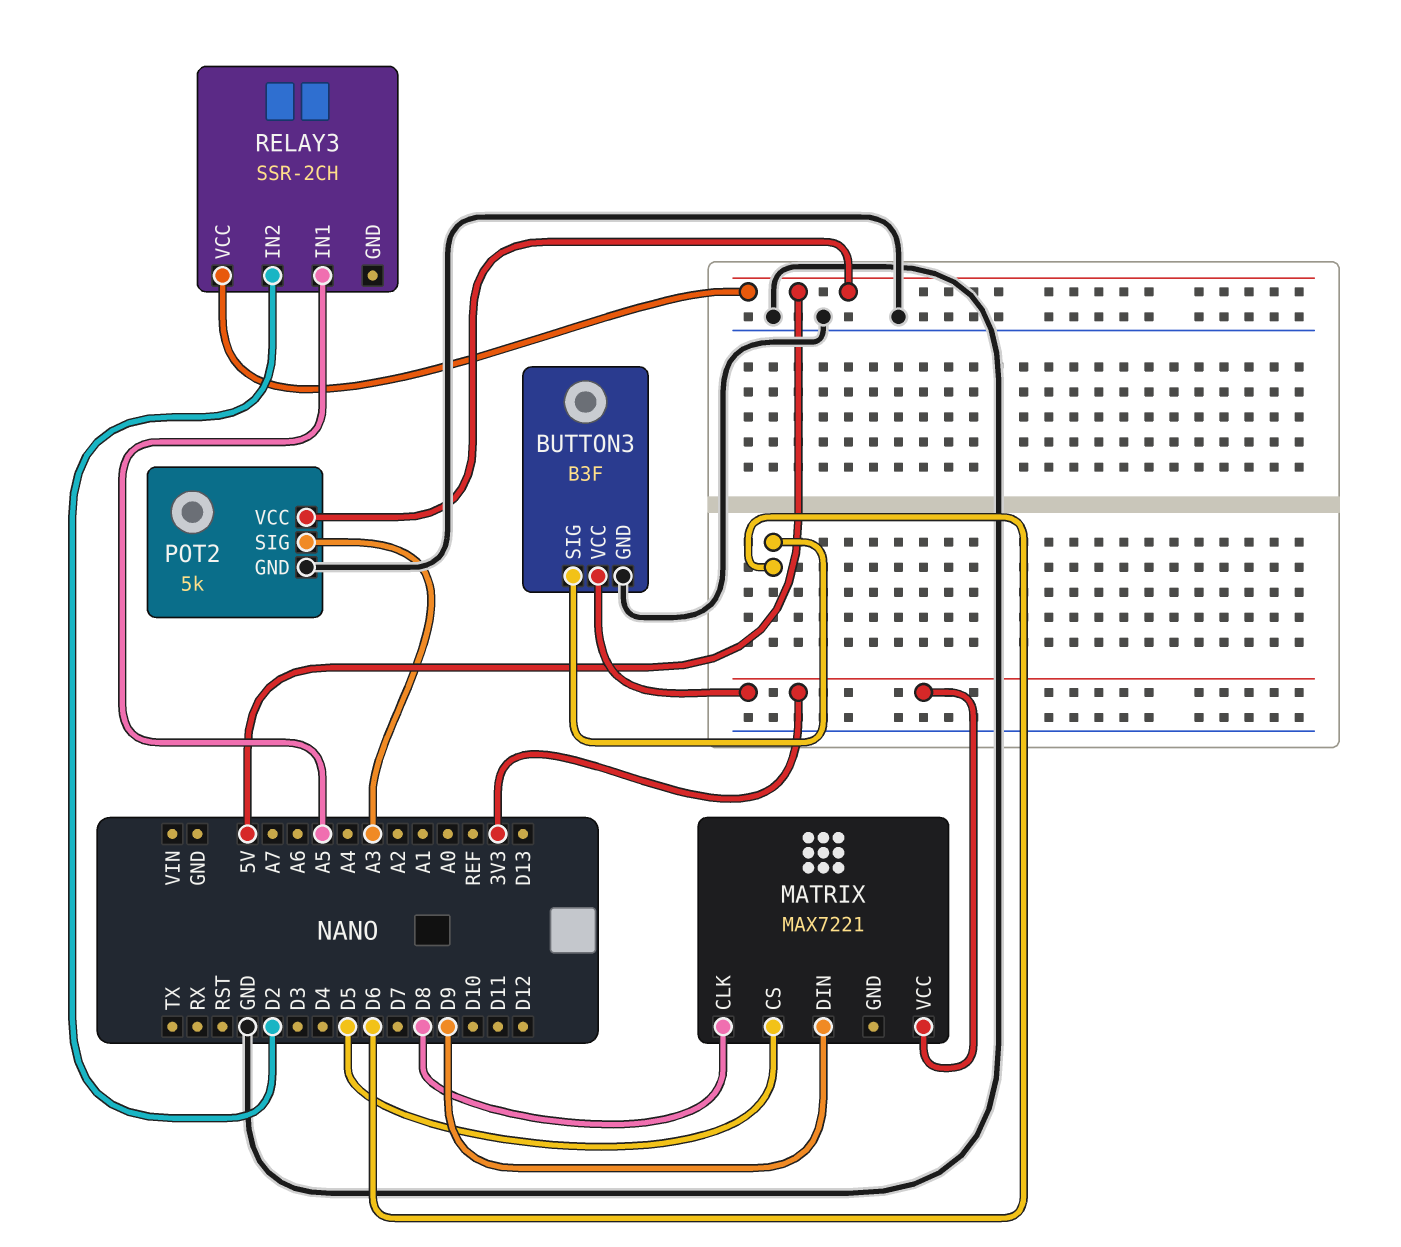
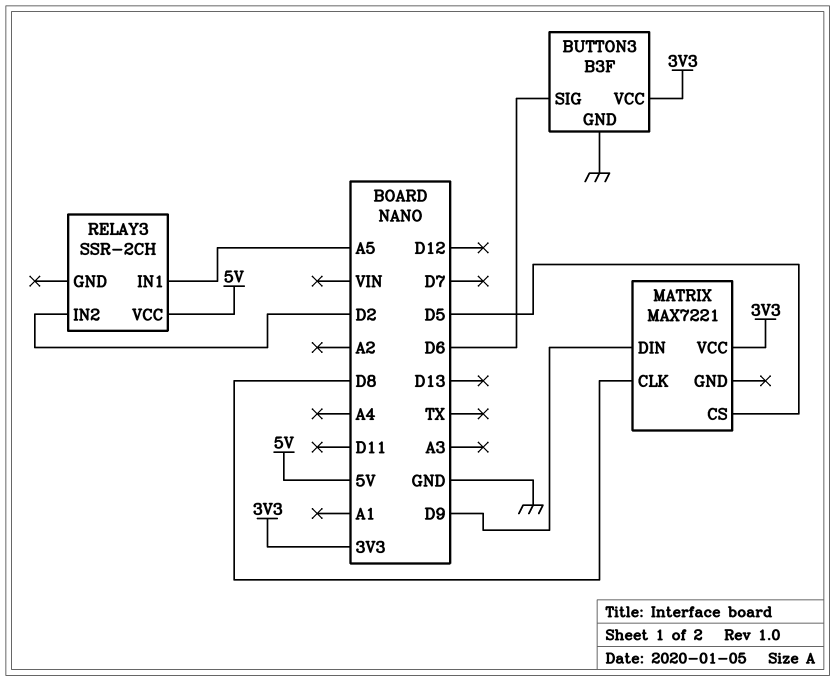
POT2: 5k -> none
POT2 pin GND: GND -> none
POT2 pin SIG: A3 -> none
POT2 pin VCC: 5V -> none

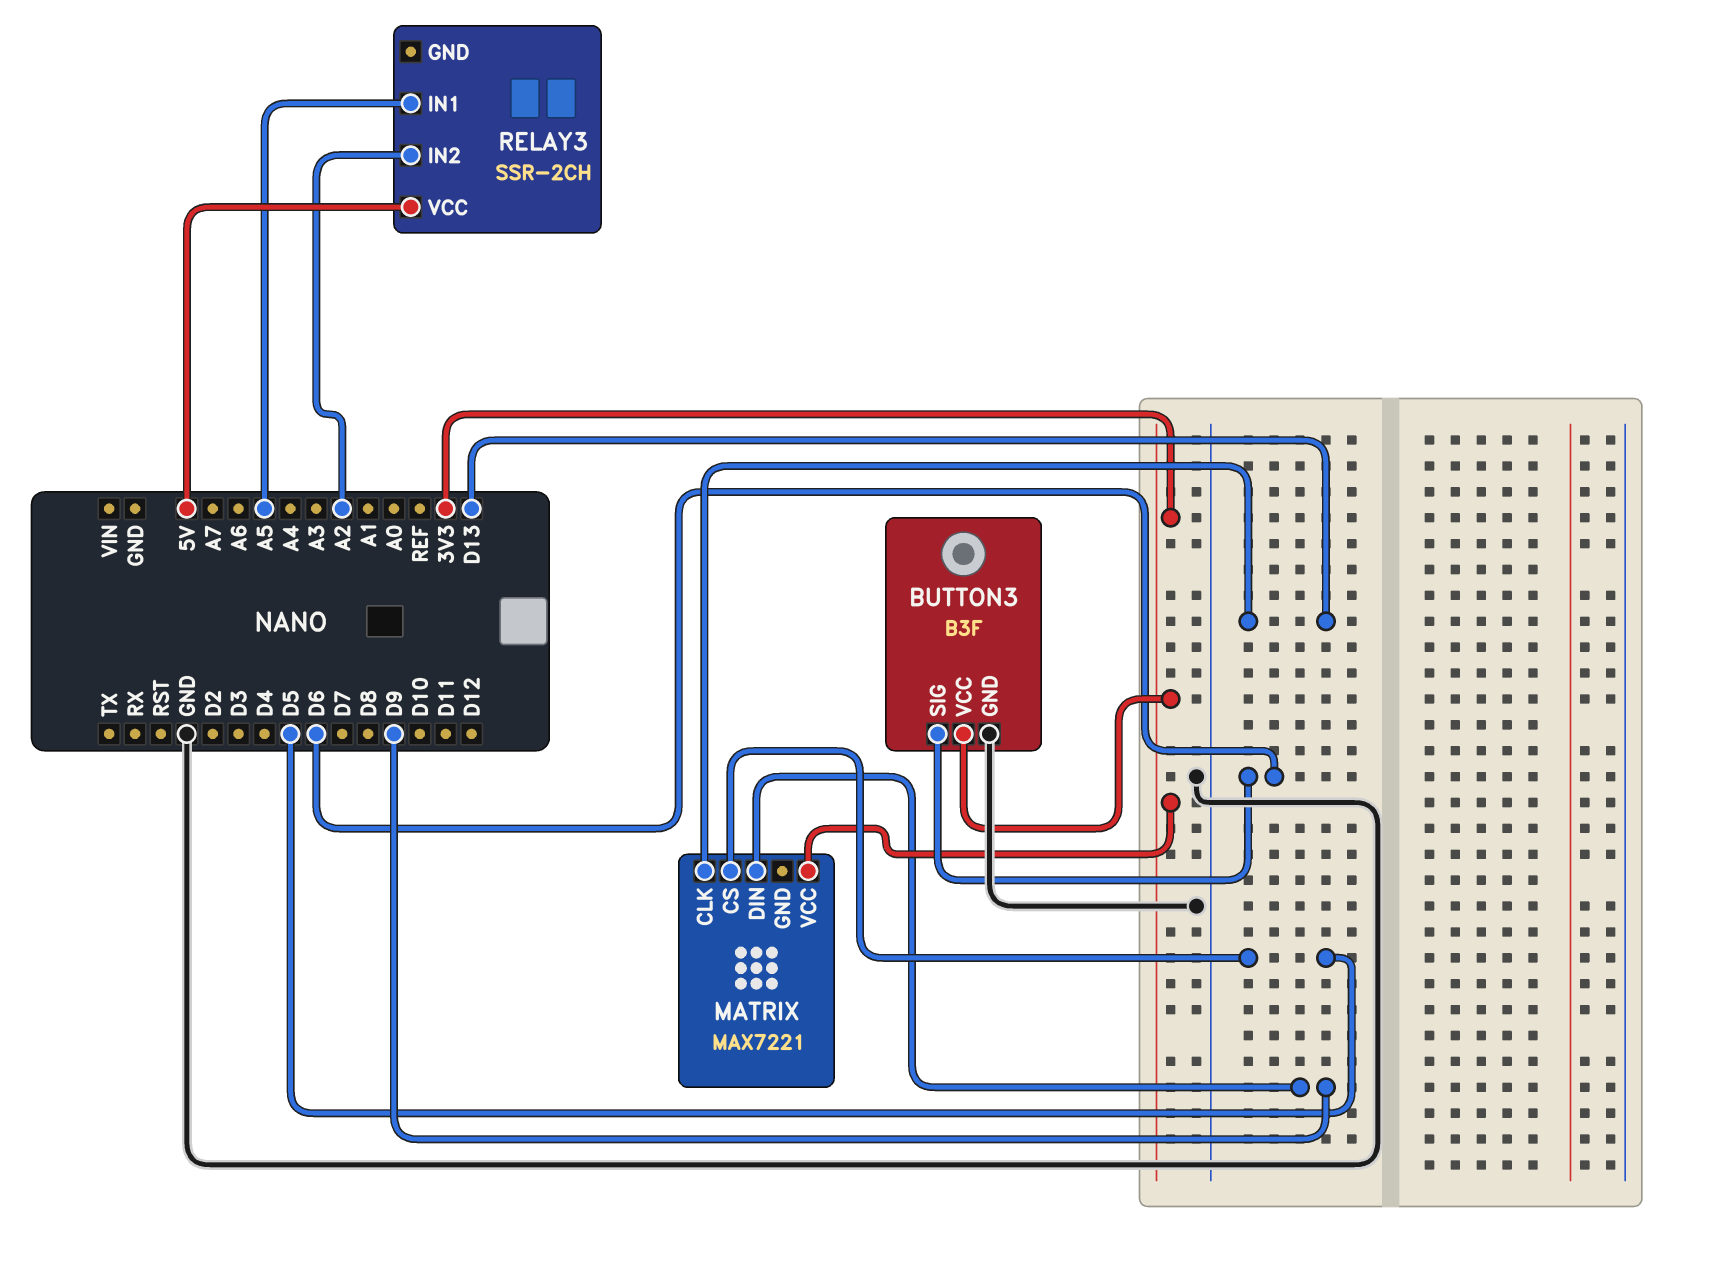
MATRIX pin CLK: D8 -> D13
RELAY3 pin IN2: D2 -> A2

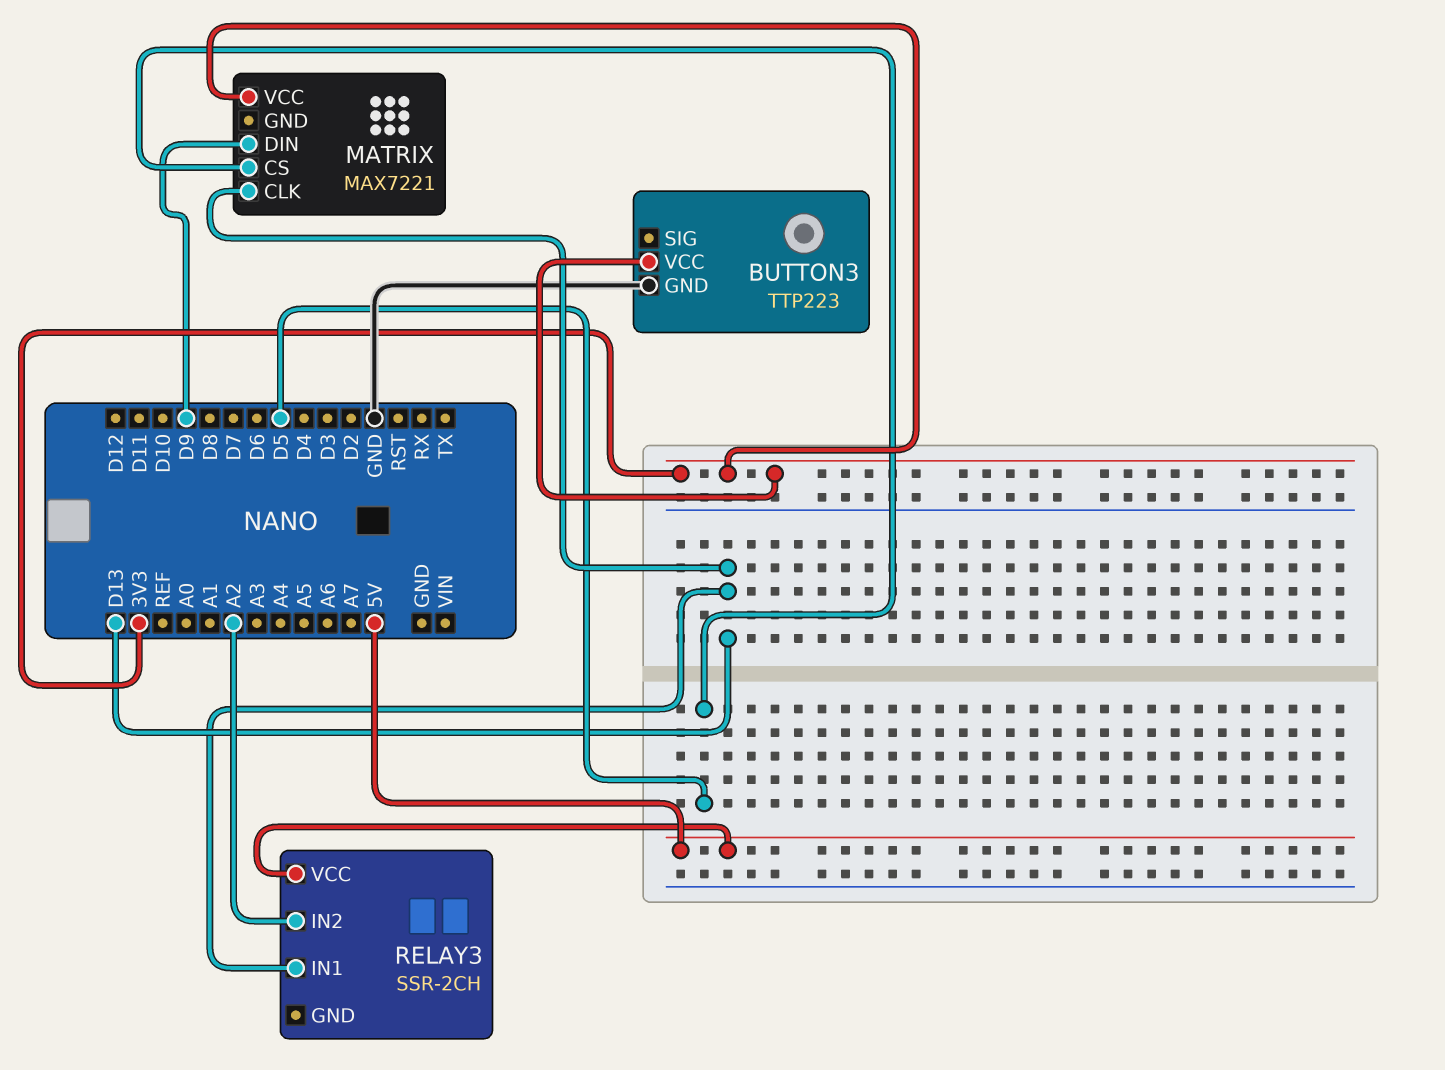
BUTTON3: B3F -> TTP223
BUTTON3 pin SIG: D6 -> none
RELAY3 pin IN1: A5 -> D13

